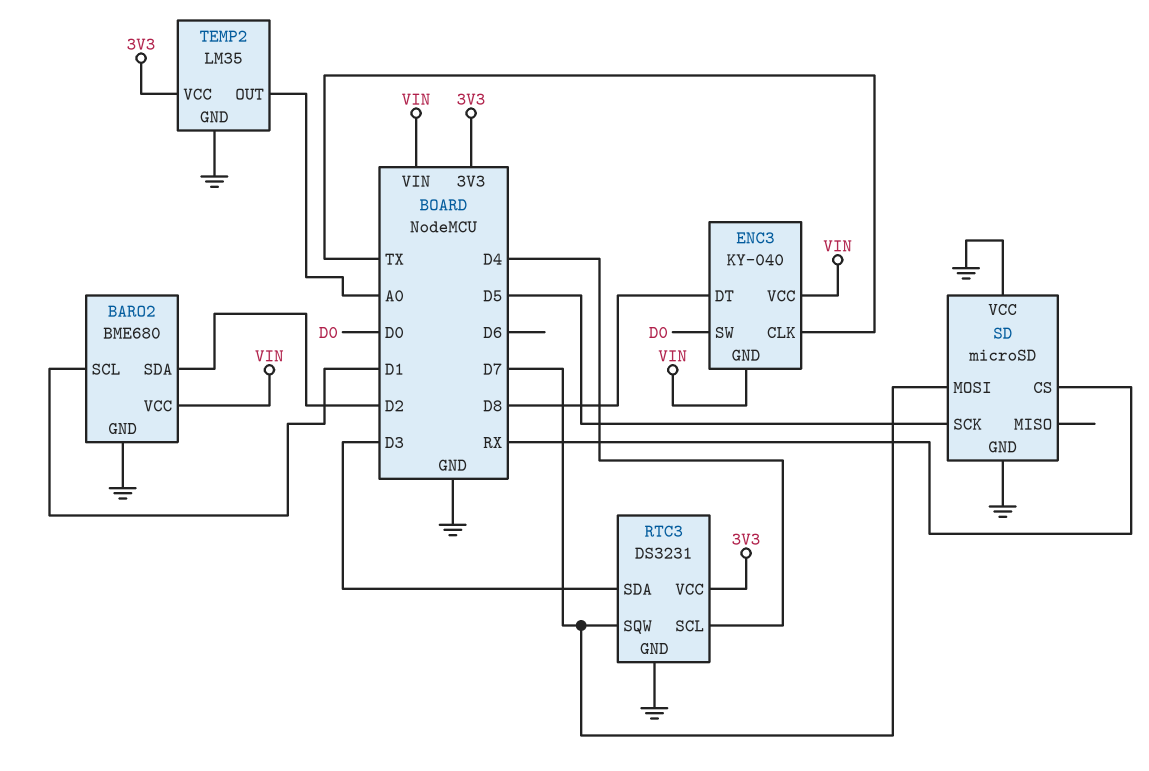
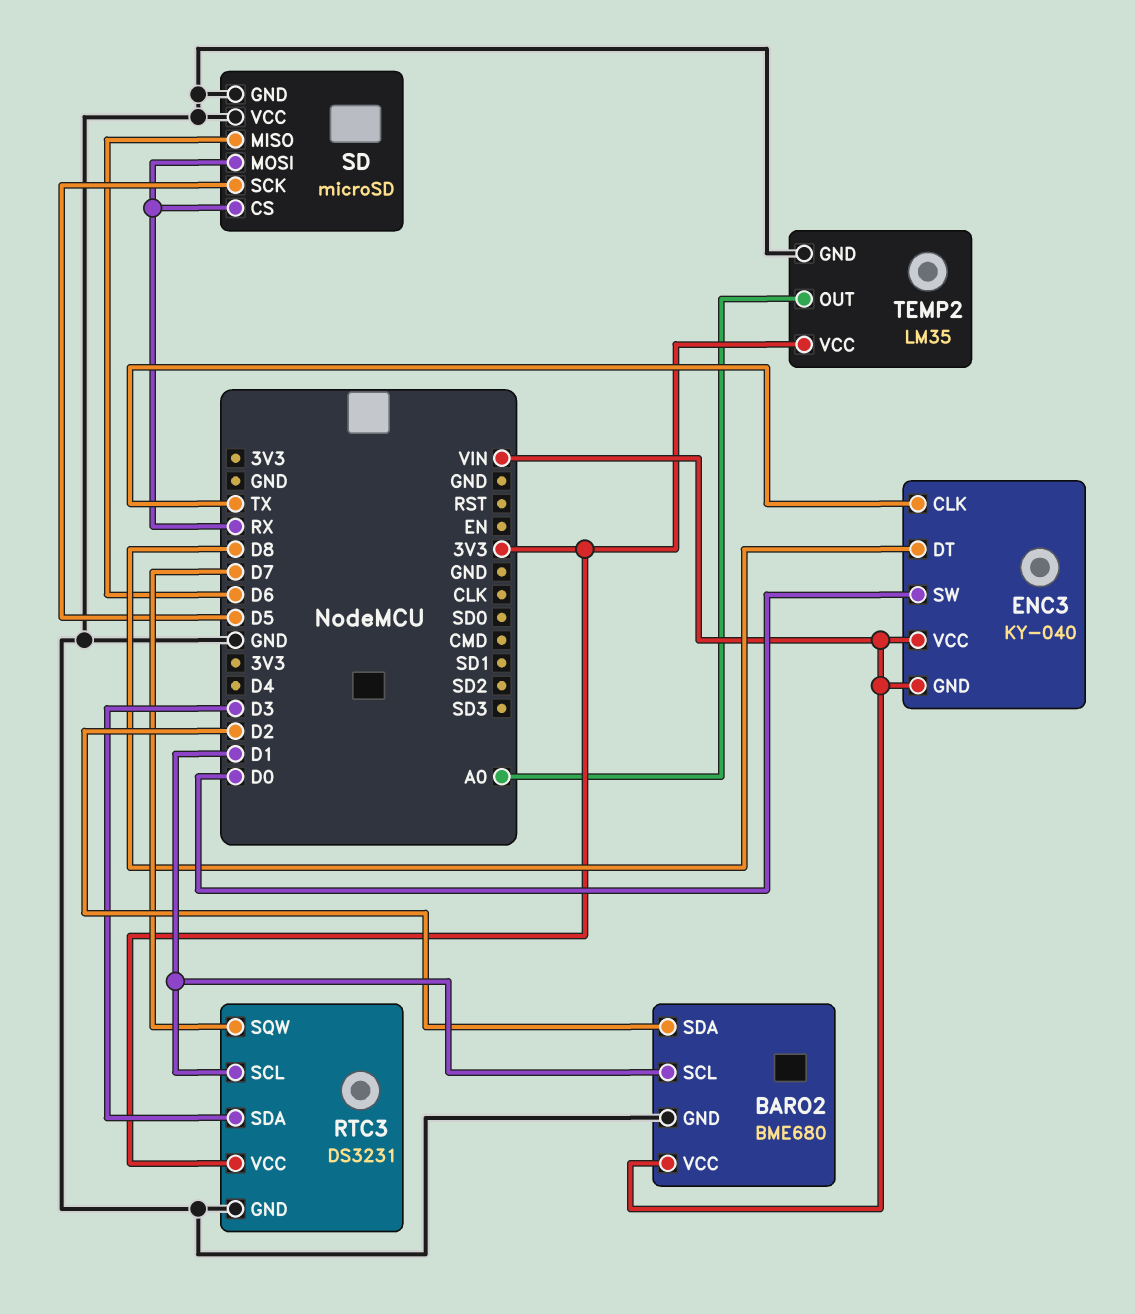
RTC3 pin SCL: D4 -> D1
SD pin MISO: none -> D6
SD pin MOSI: D7 -> RX

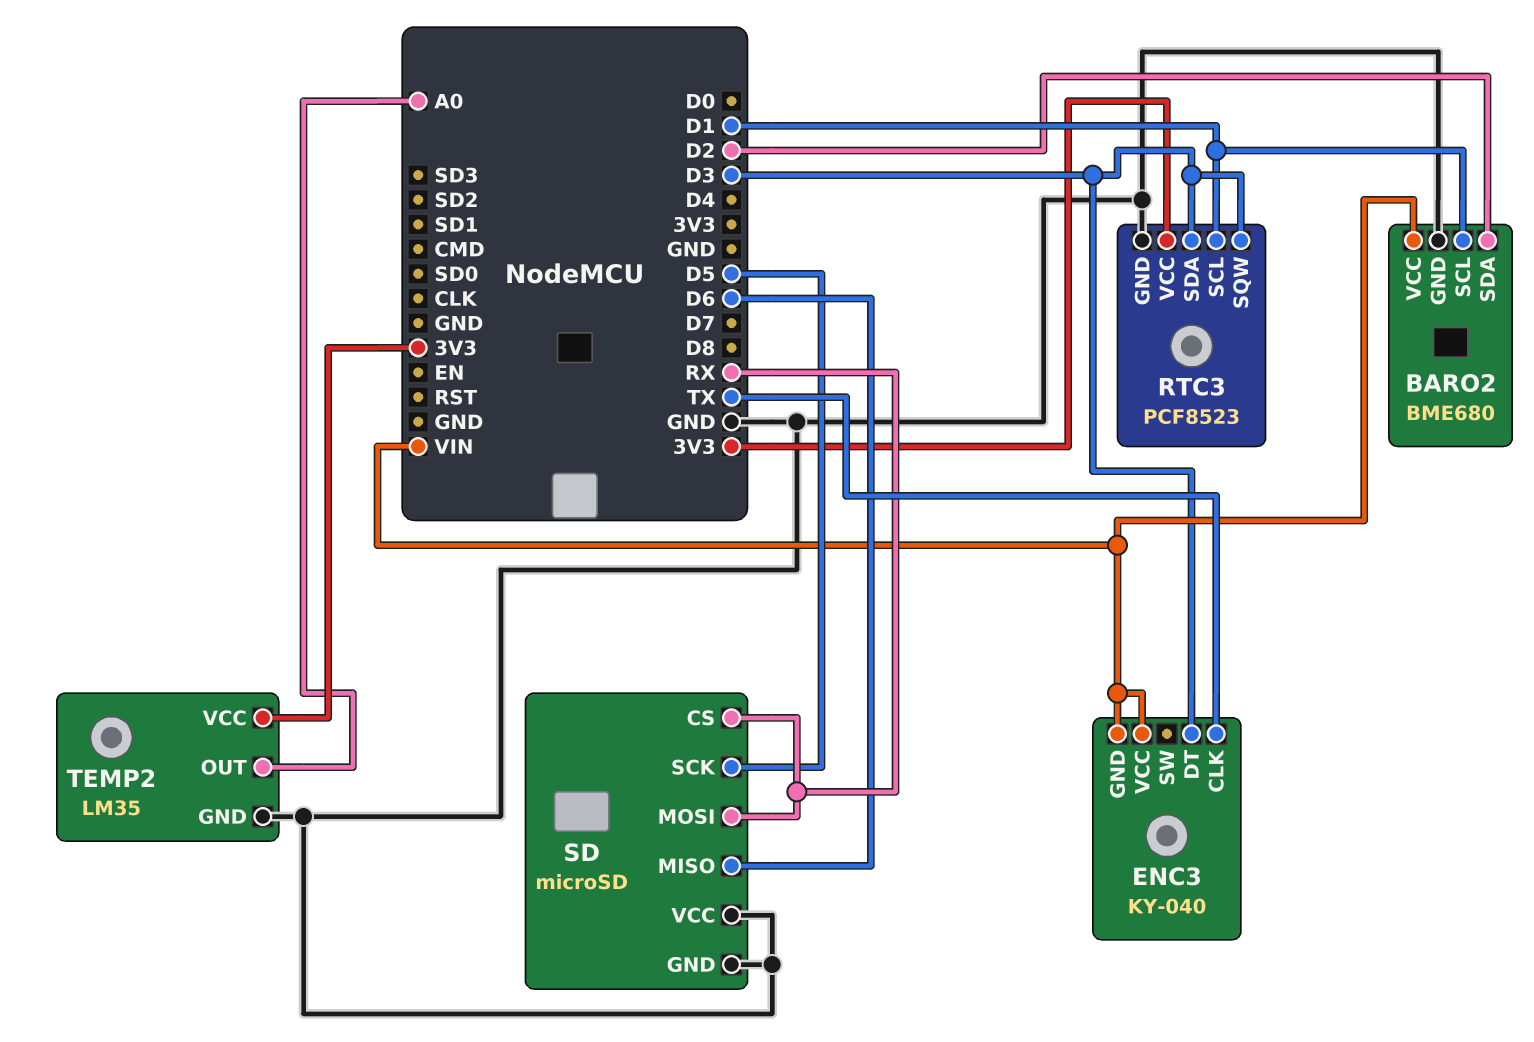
ENC3 pin DT: D8 -> D3
ENC3 pin SW: D0 -> none
RTC3: DS3231 -> PCF8523
RTC3 pin SQW: D7 -> D3

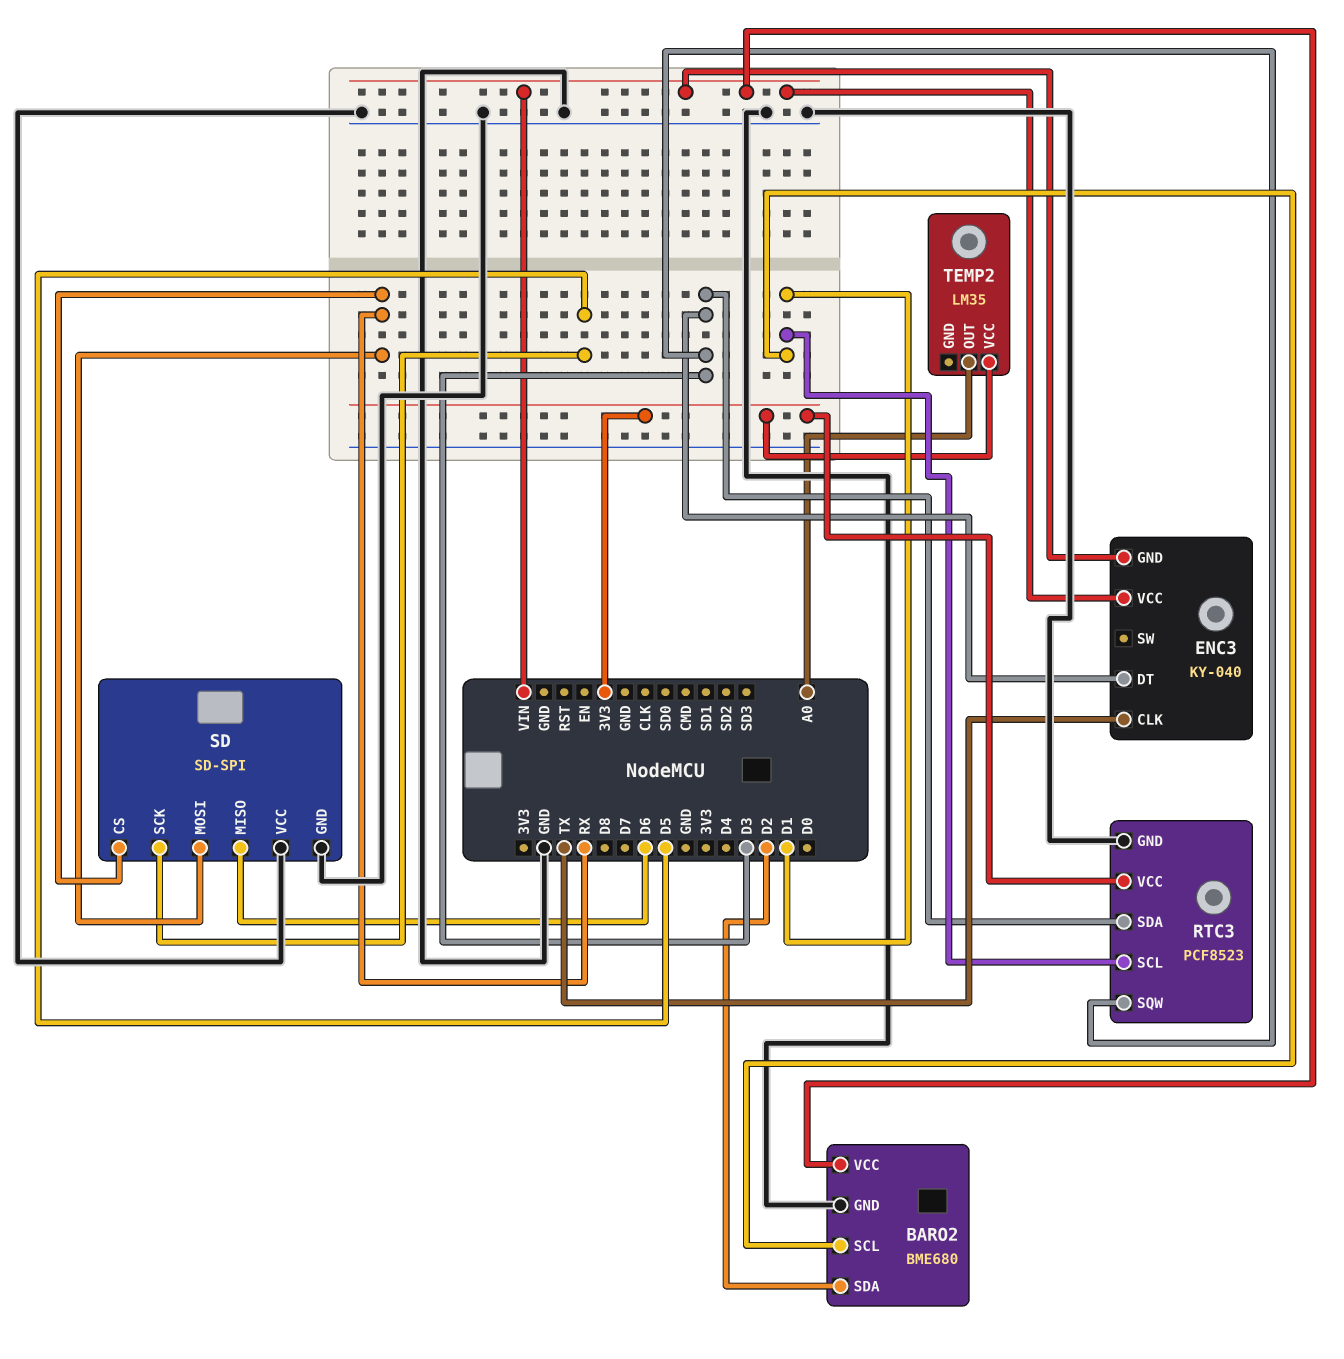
SD: microSD -> SD-SPI
TEMP2 pin GND: GND -> none

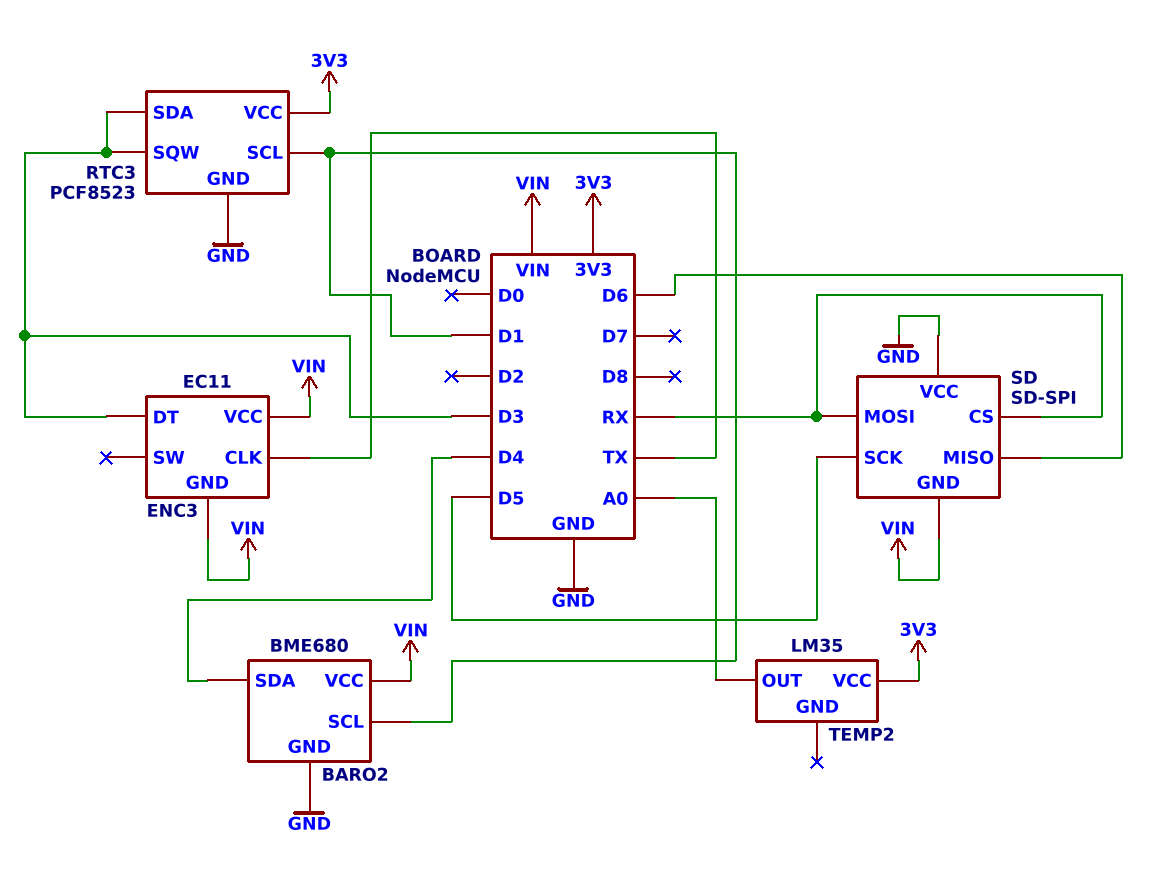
BARO2 pin SDA: D2 -> D4
ENC3: KY-040 -> EC11
SD pin GND: GND -> VIN

